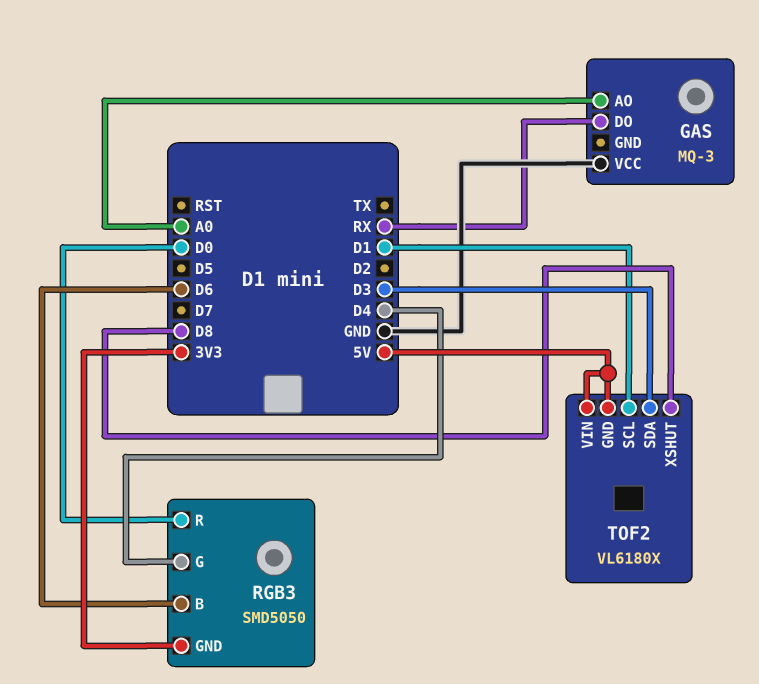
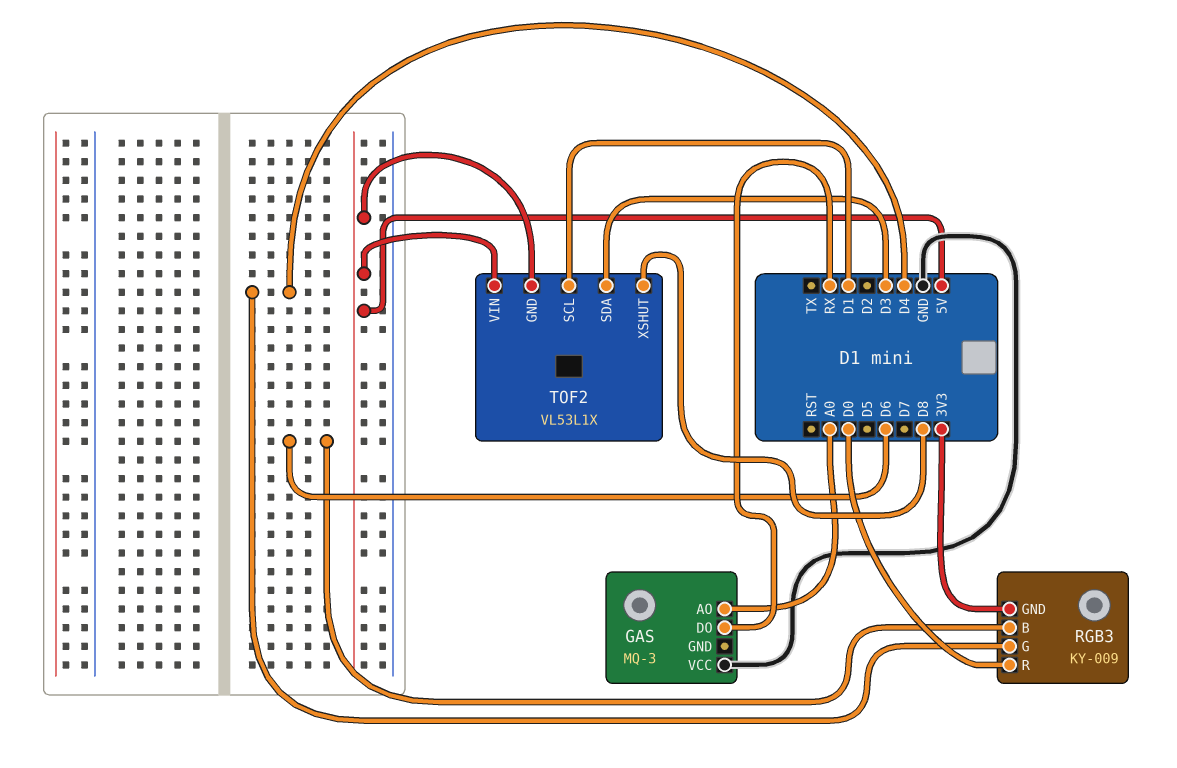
RGB3: SMD5050 -> KY-009
TOF2: VL6180X -> VL53L1X

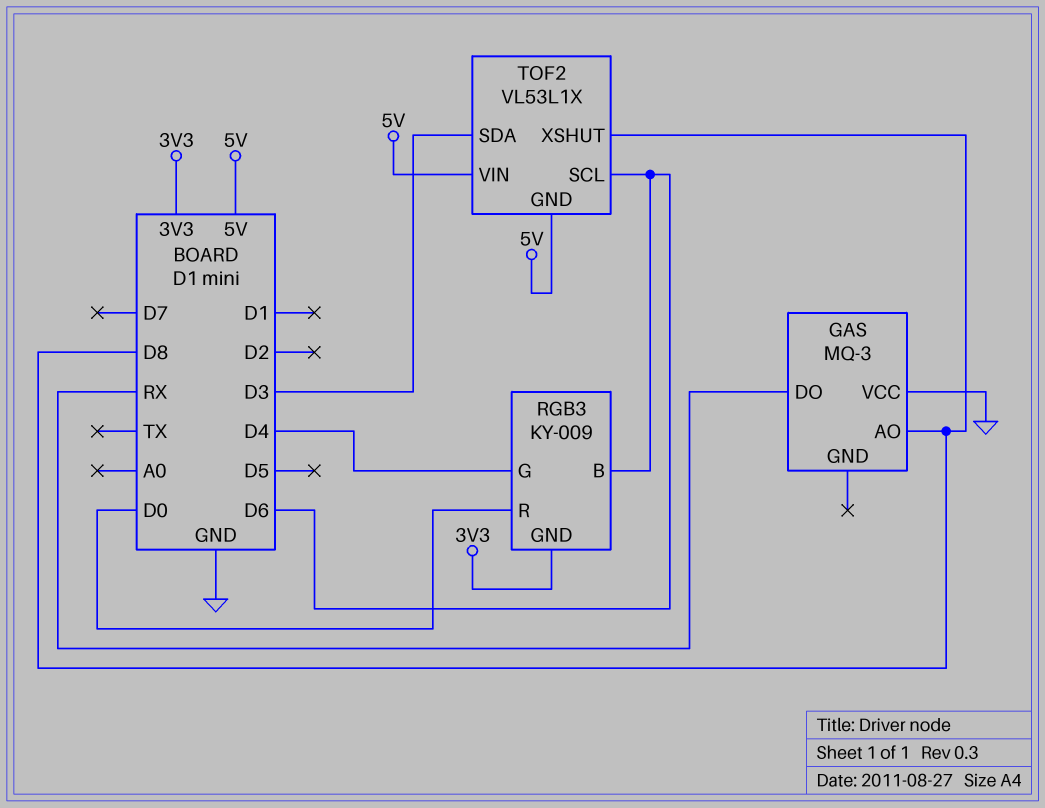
GAS pin AO: A0 -> D8
TOF2 pin SCL: D1 -> D6

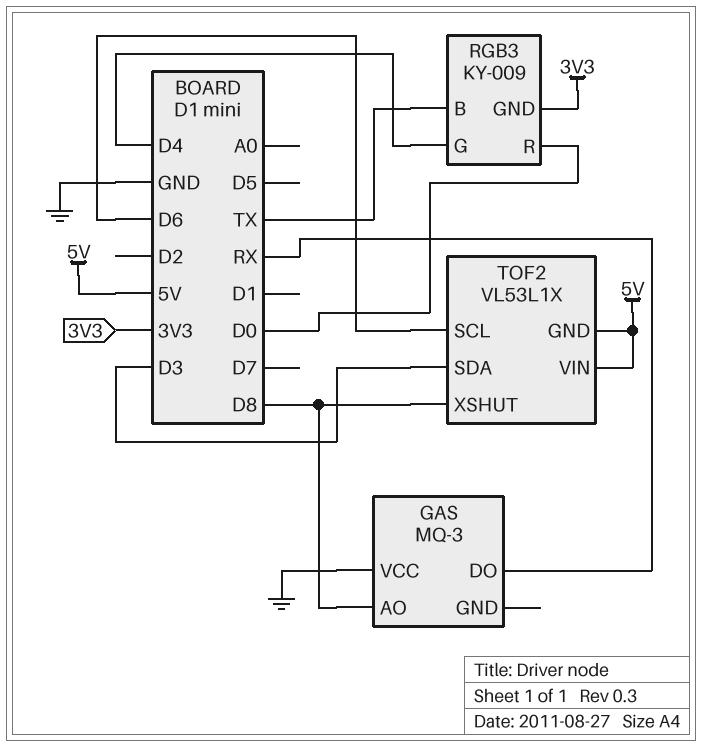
RGB3 pin B: D6 -> TX

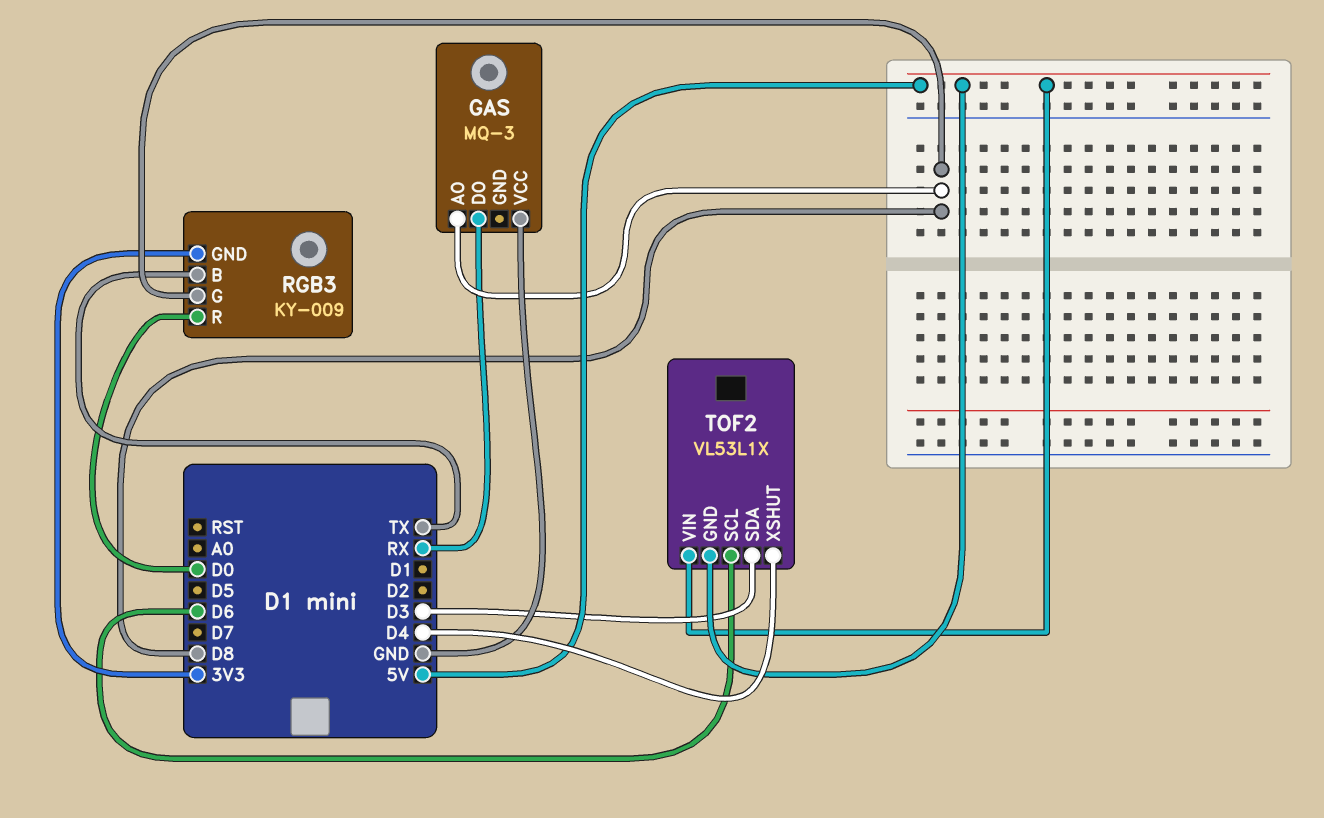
RGB3 pin G: D4 -> D8
TOF2 pin XSHUT: D8 -> D4

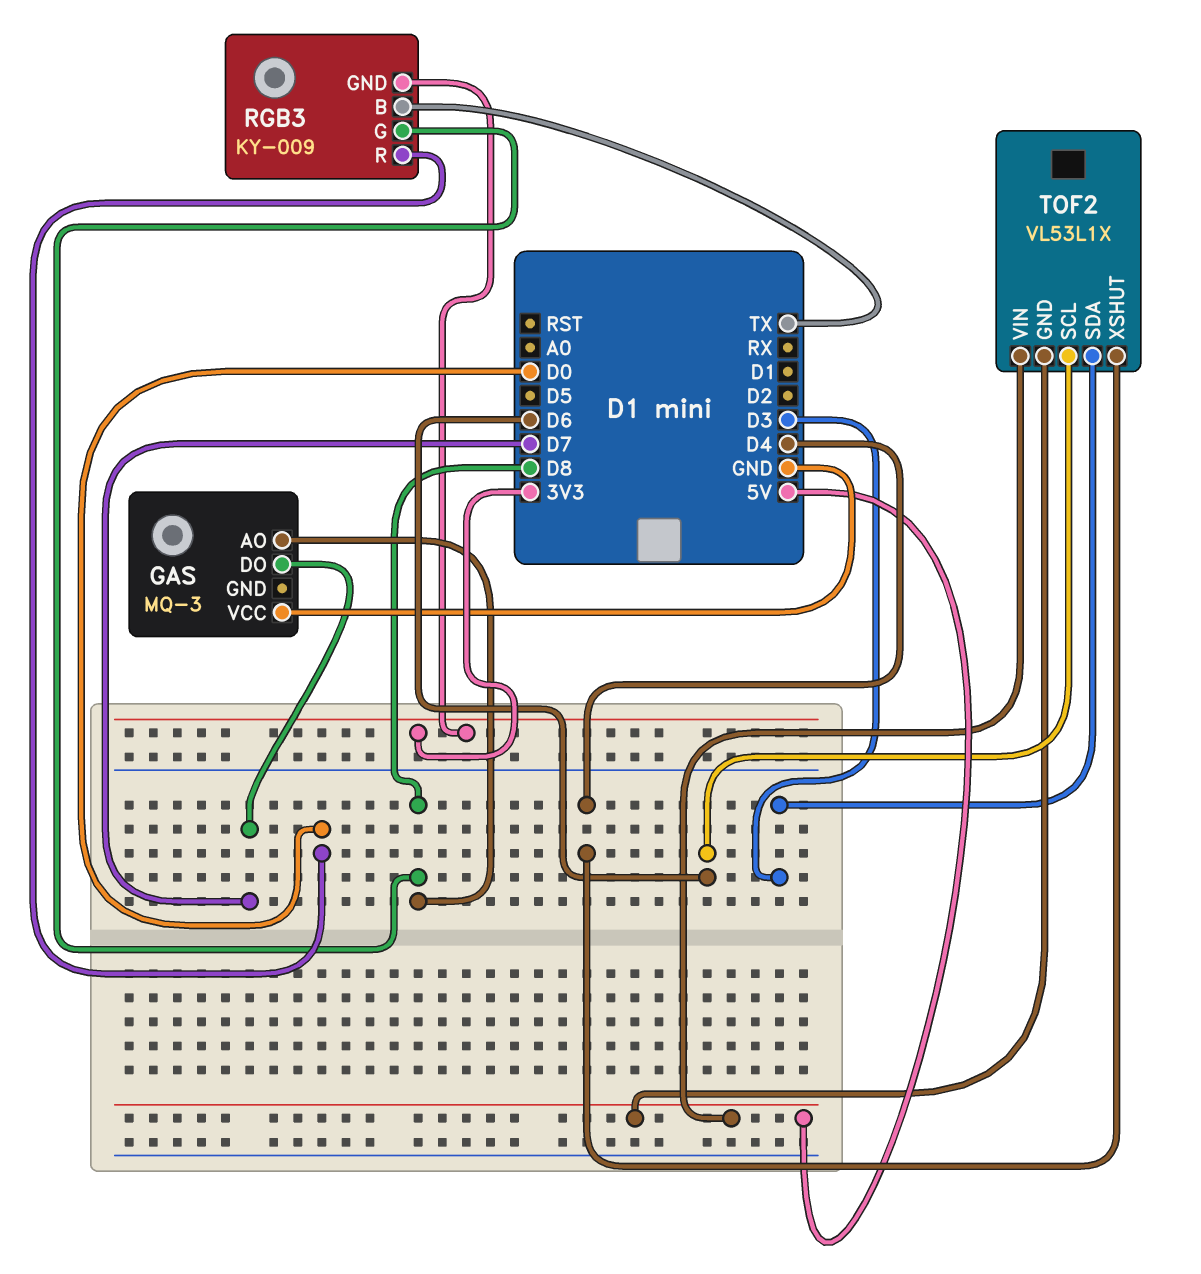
GAS pin DO: RX -> D7

